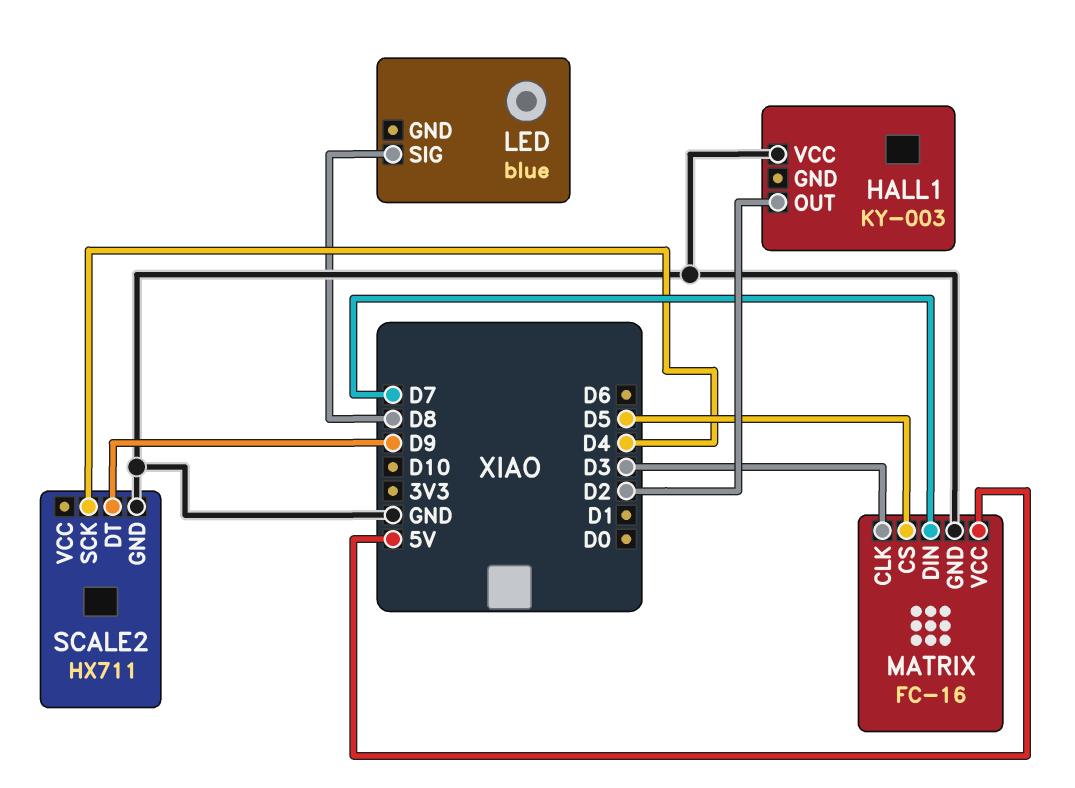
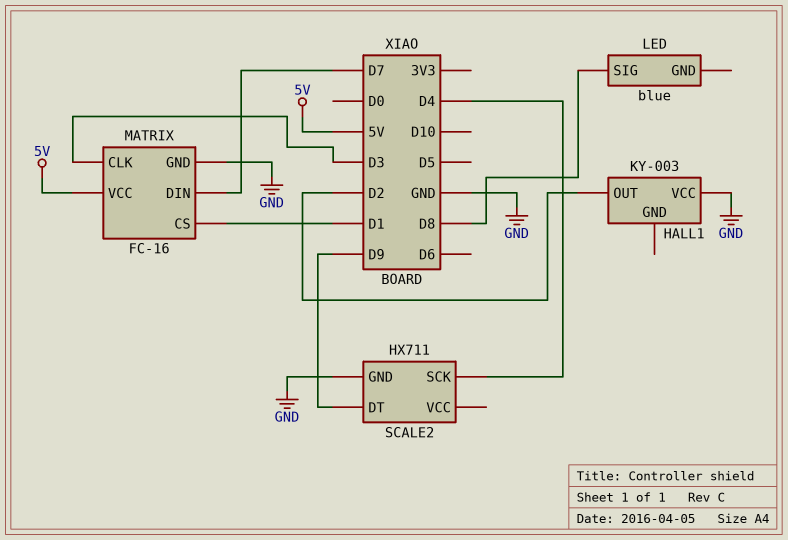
MATRIX pin CS: D5 -> D1

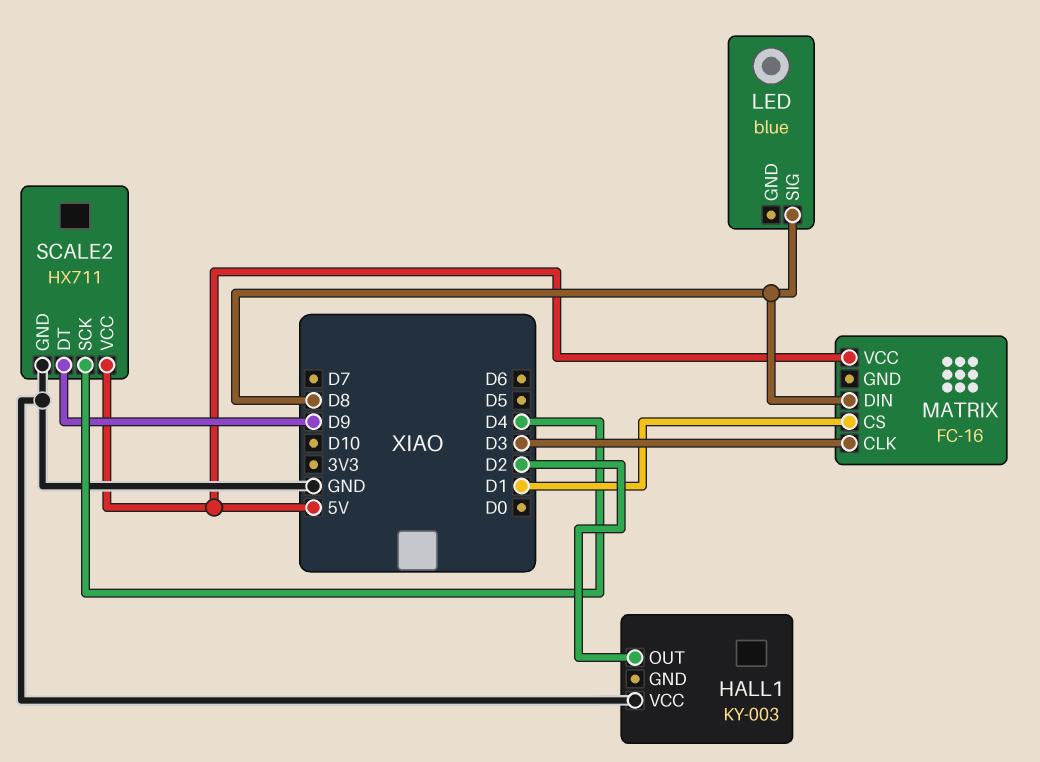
MATRIX pin DIN: D7 -> D8
MATRIX pin GND: GND -> none
SCALE2 pin VCC: none -> 5V

